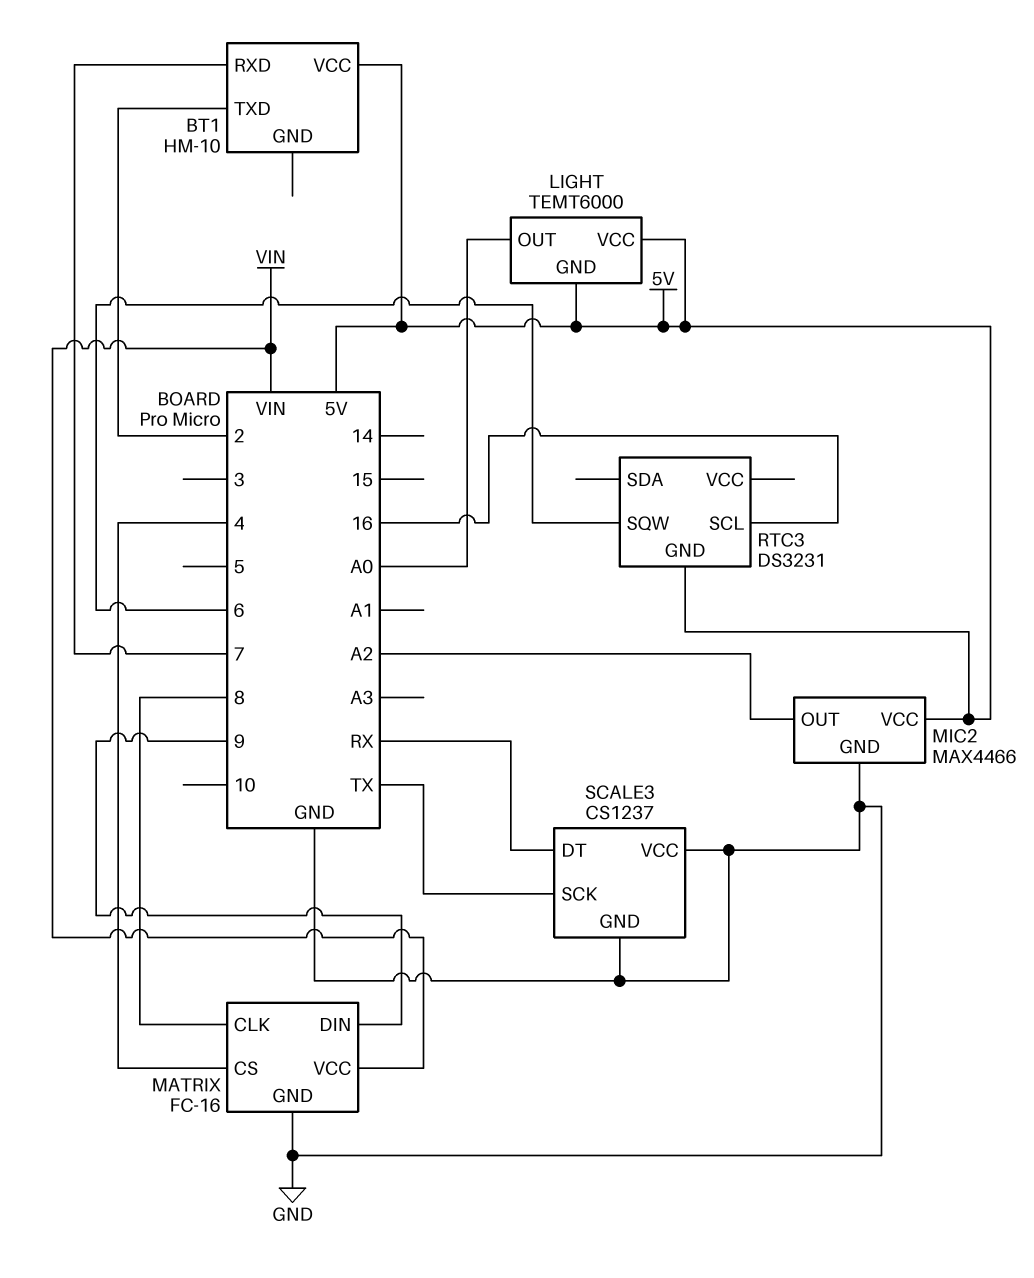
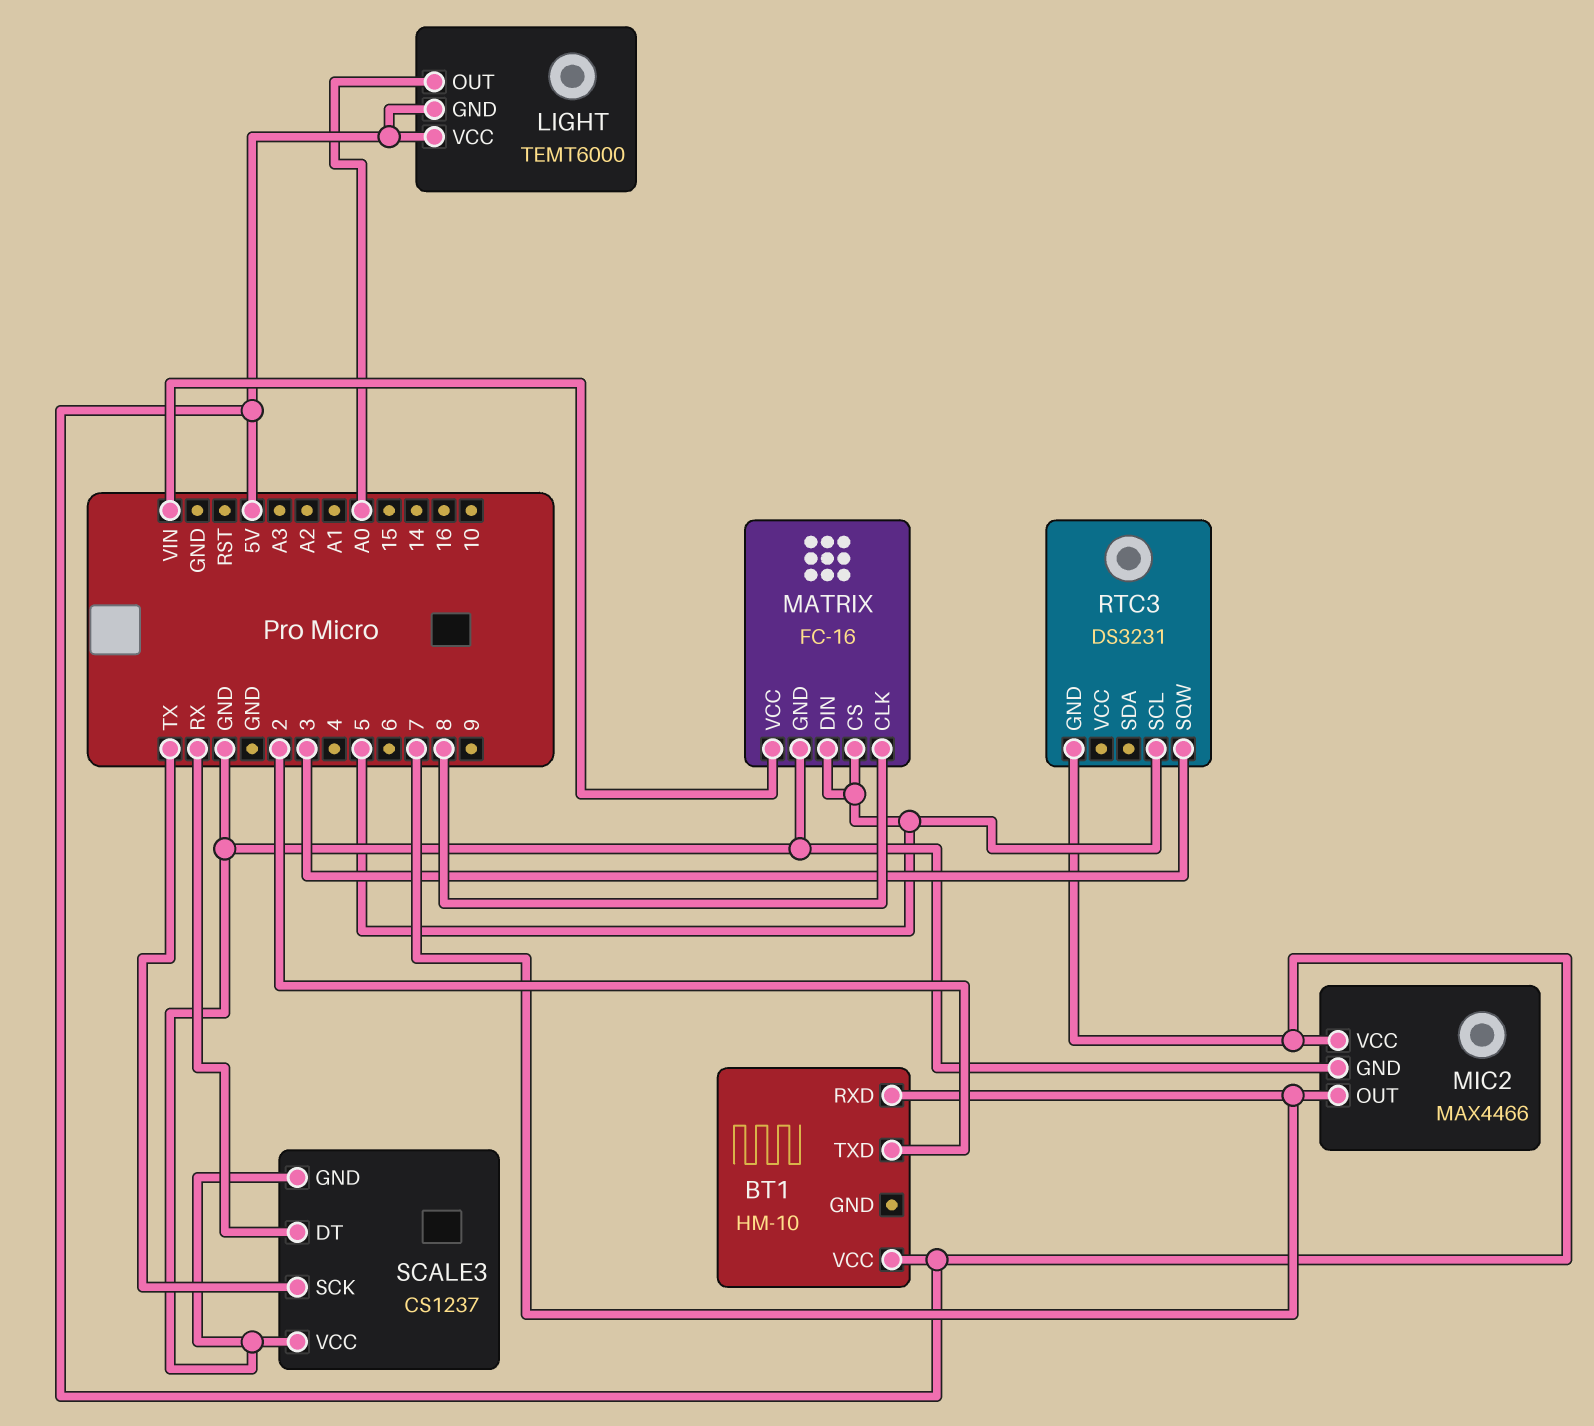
MATRIX pin CS: 4 -> 5
MATRIX pin DIN: 9 -> 5
MIC2 pin OUT: A2 -> 7
RTC3 pin SCL: 16 -> 5
RTC3 pin SQW: 6 -> 3

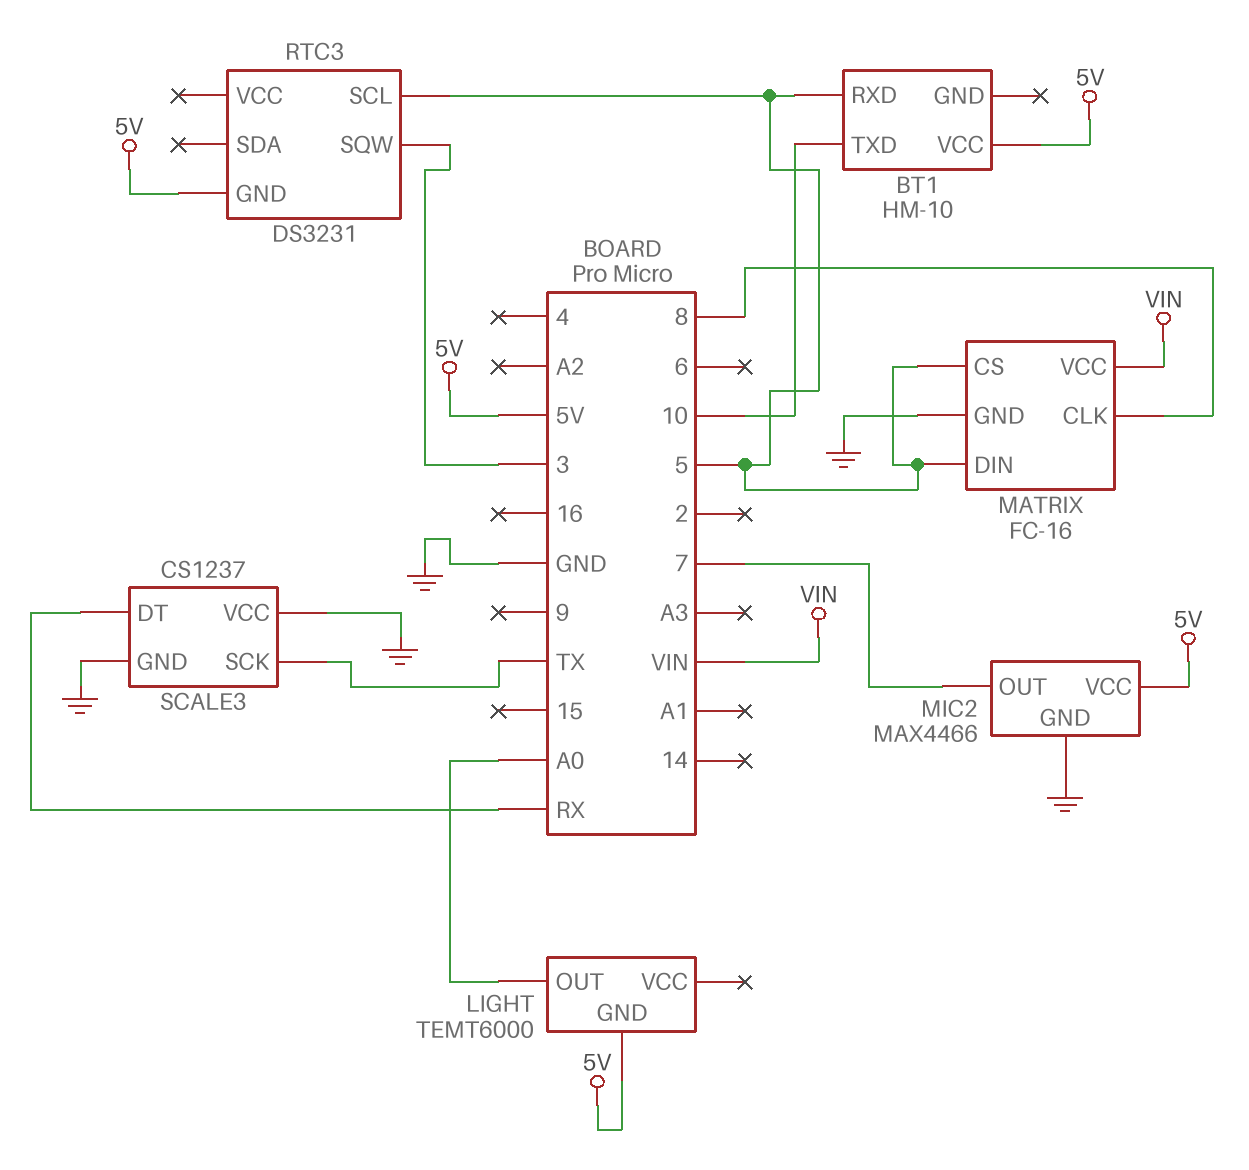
BT1 pin RXD: 7 -> 5
BT1 pin TXD: 2 -> 10
LIGHT pin VCC: 5V -> none

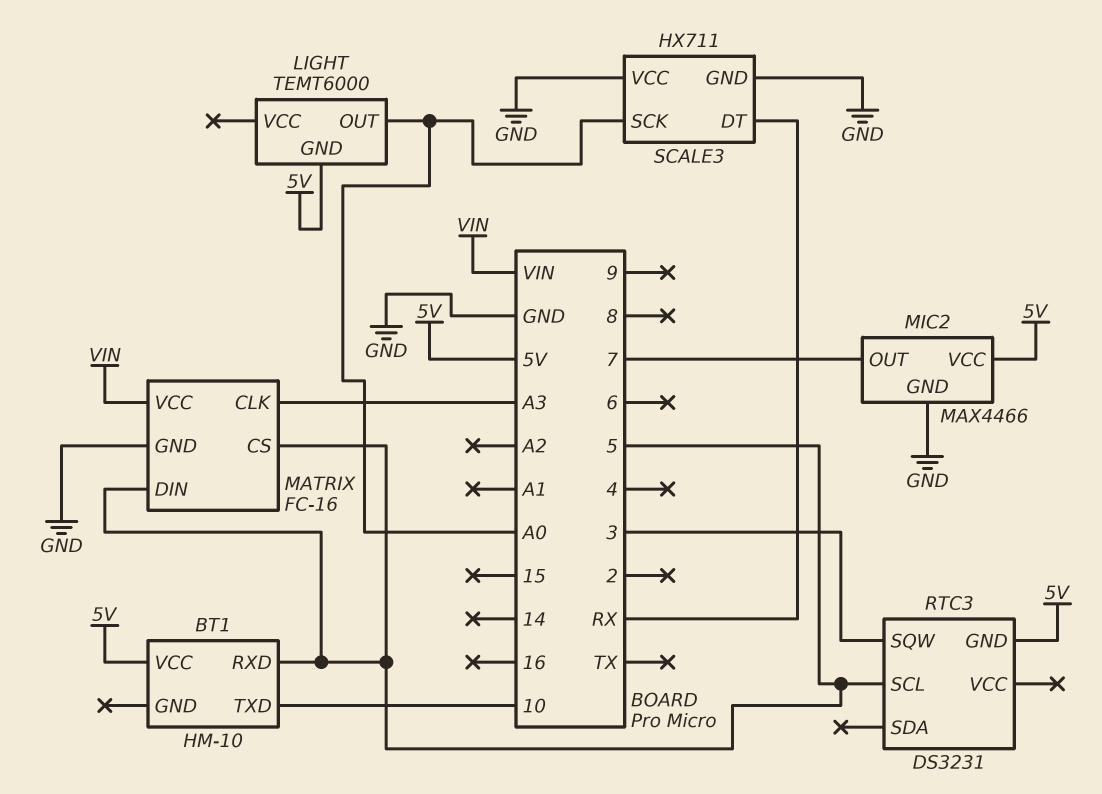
MATRIX pin CLK: 8 -> A3
SCALE3: CS1237 -> HX711
SCALE3 pin SCK: TX -> A0

